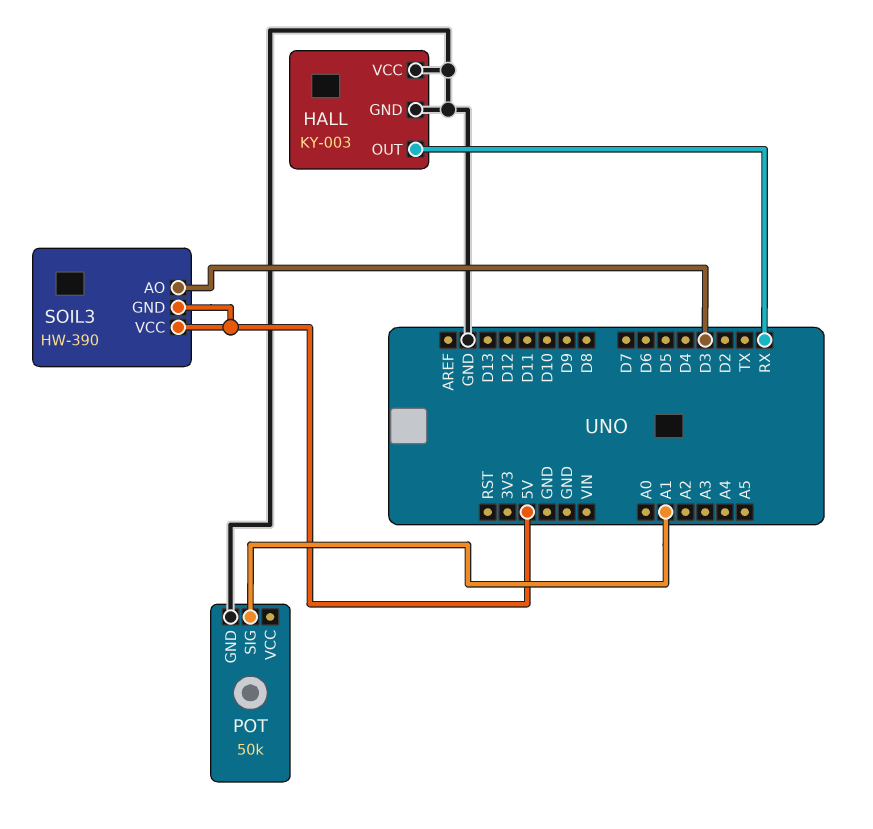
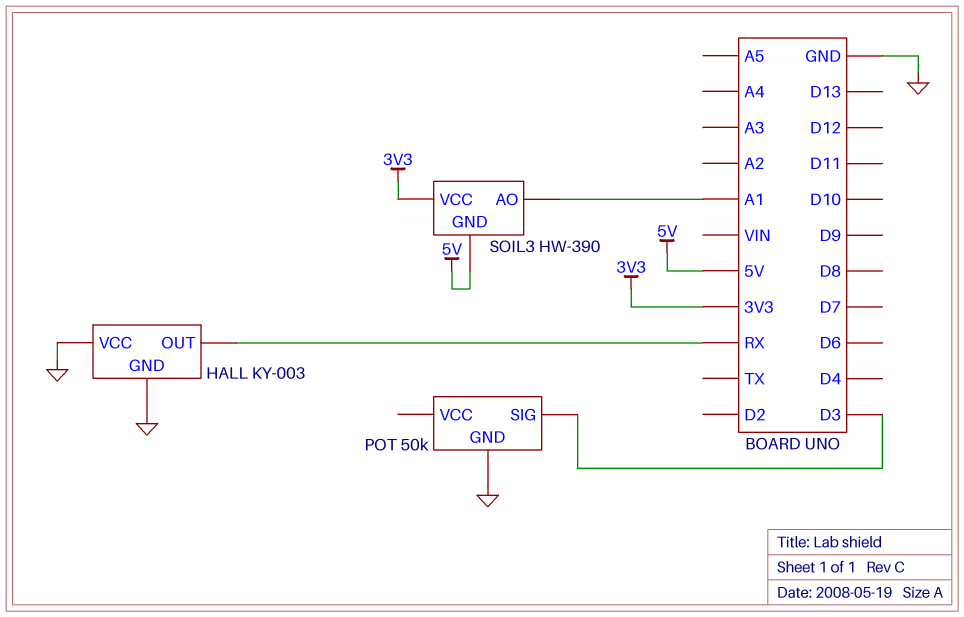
POT pin SIG: A1 -> D3
SOIL3 pin AO: D3 -> A1
SOIL3 pin VCC: 5V -> 3V3

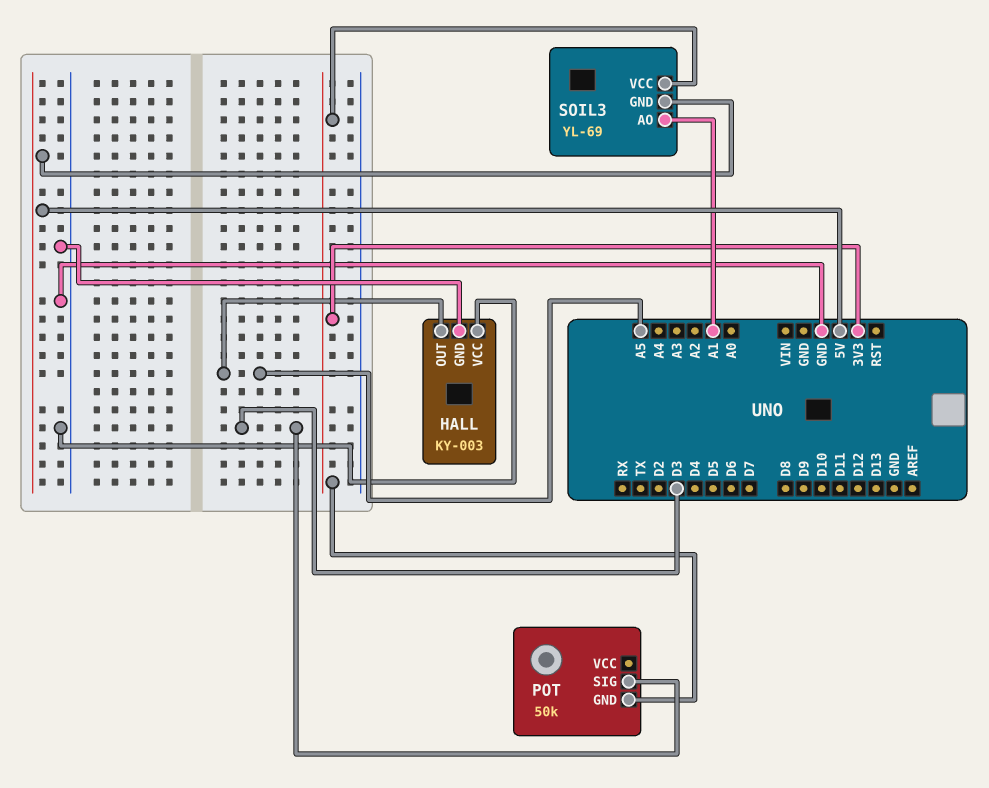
HALL pin OUT: RX -> A5
POT pin GND: GND -> 3V3
SOIL3: HW-390 -> YL-69

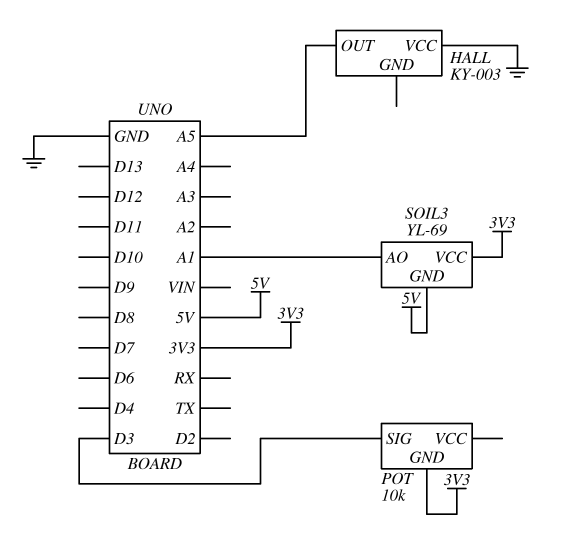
HALL pin GND: GND -> none
POT: 50k -> 10k

